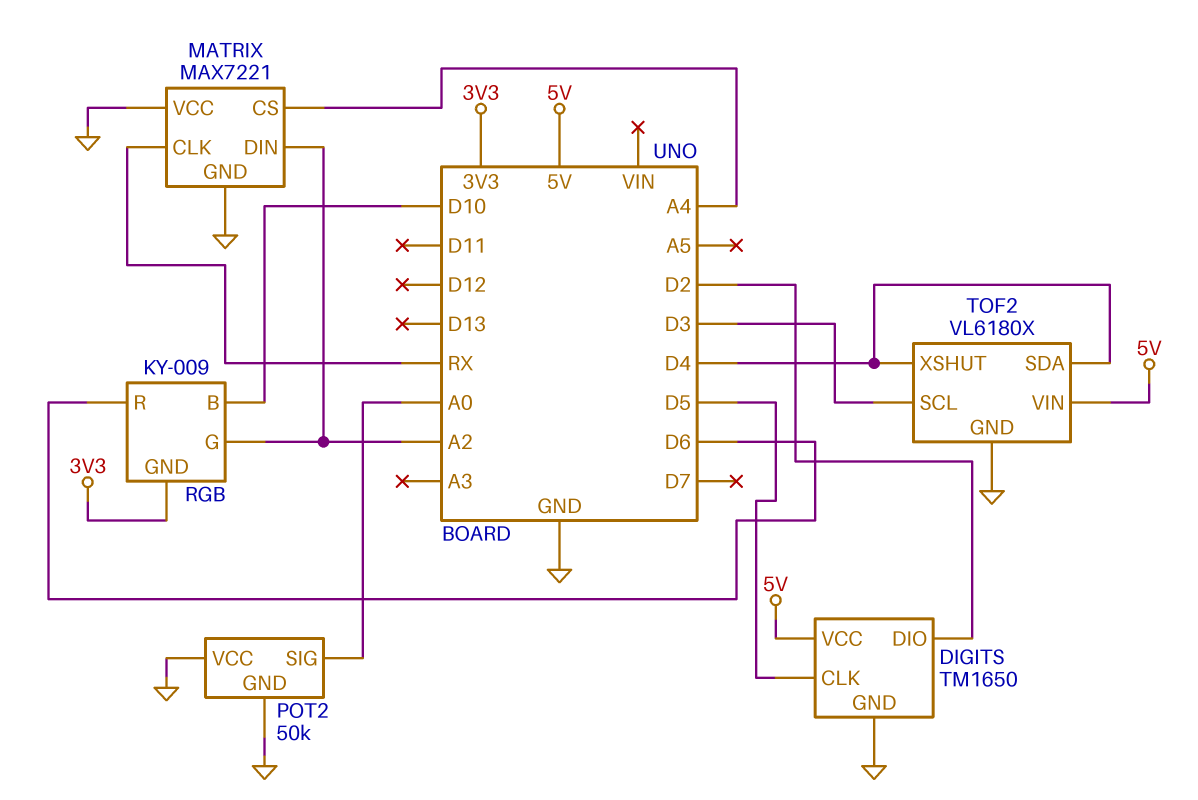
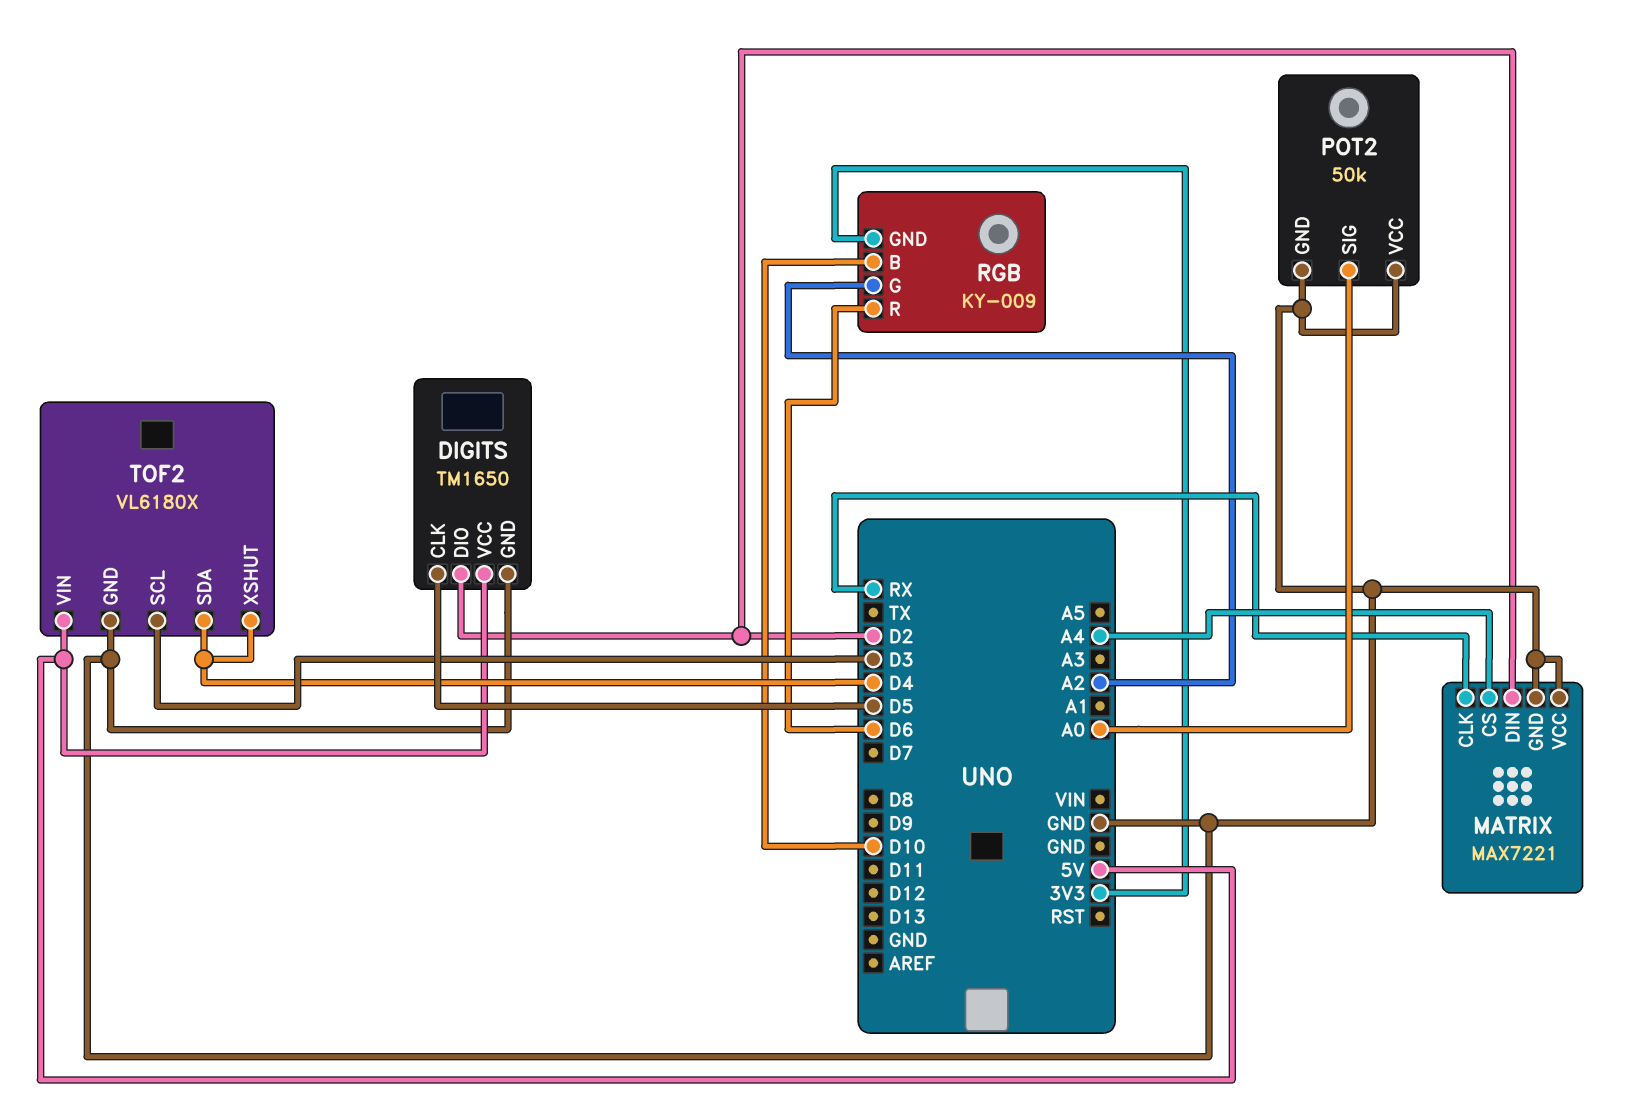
MATRIX pin DIN: A2 -> D2

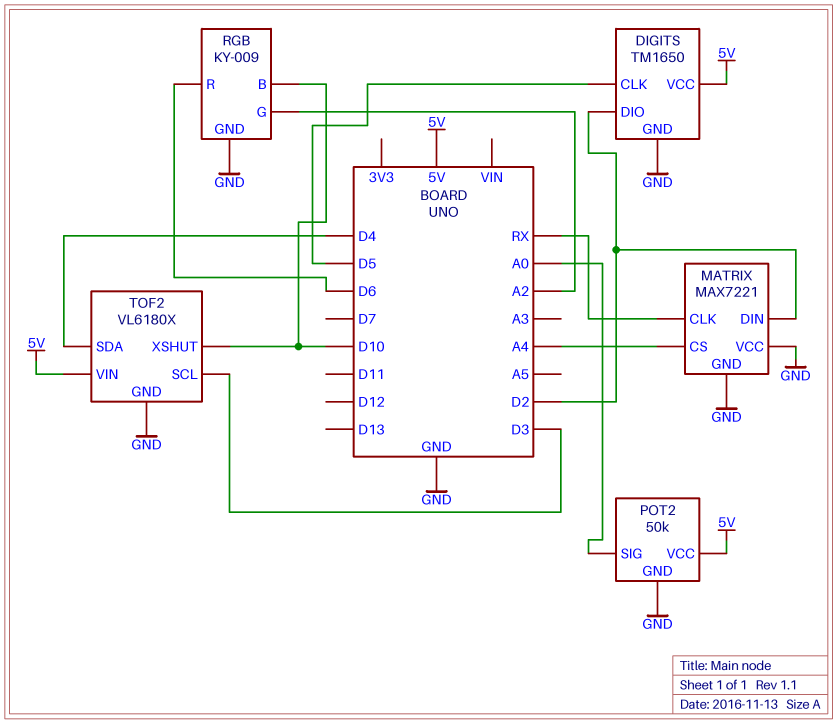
POT2 pin VCC: GND -> 5V
RGB pin GND: 3V3 -> GND
TOF2 pin XSHUT: D4 -> D10

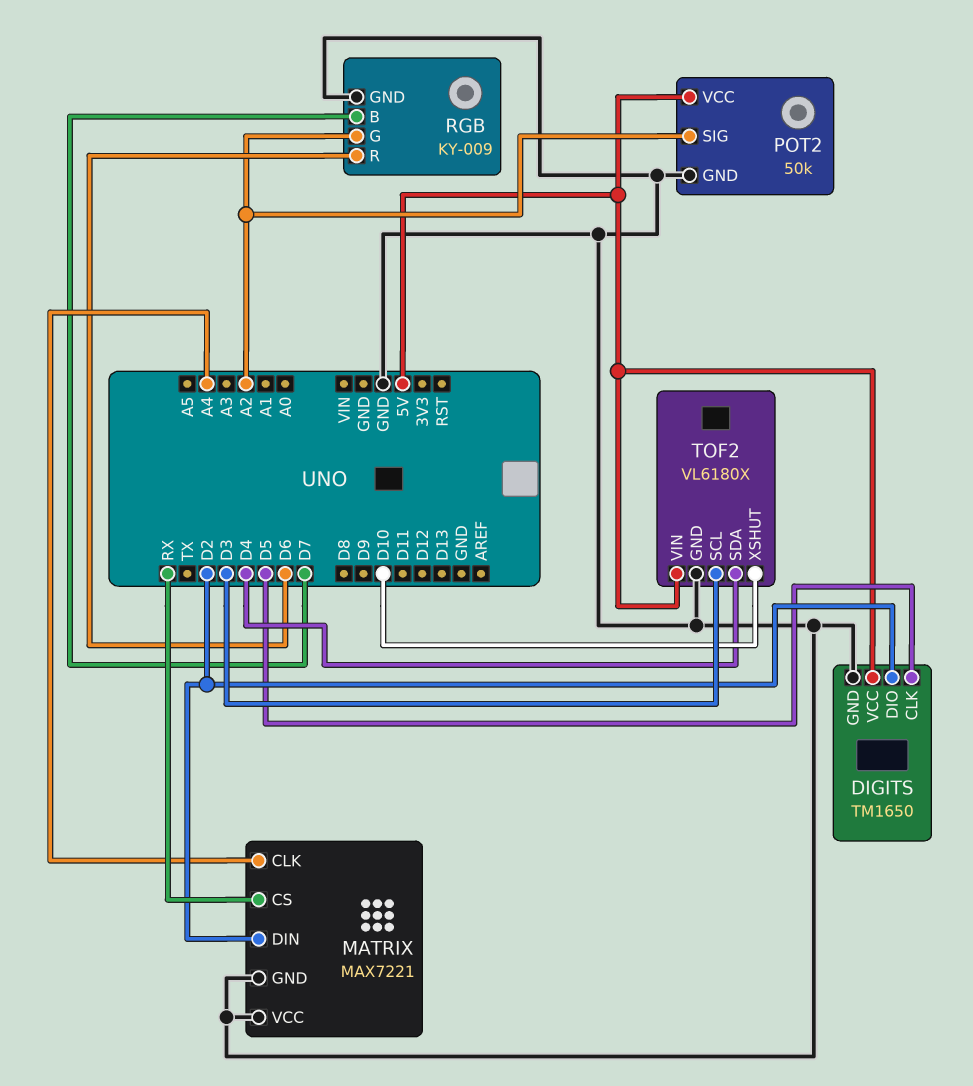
MATRIX pin CLK: RX -> A4
MATRIX pin CS: A4 -> RX
POT2 pin SIG: A0 -> A2
RGB pin B: D10 -> D7

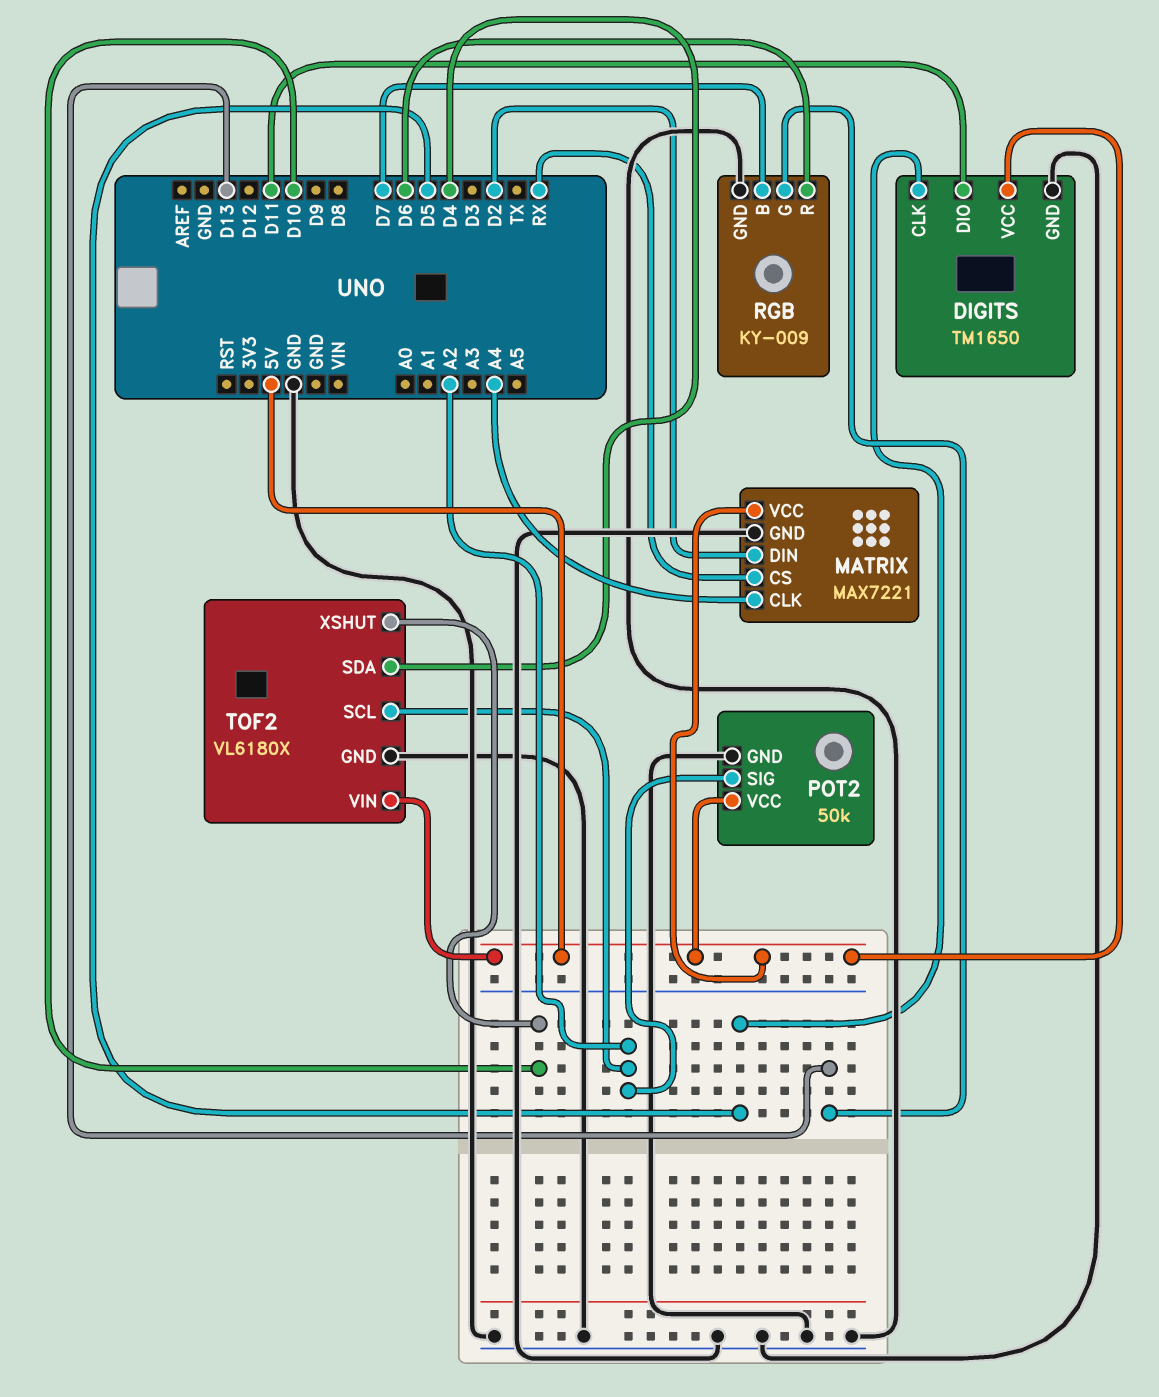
DIGITS pin DIO: D2 -> D11
MATRIX pin VCC: GND -> 5V
RGB pin G: A2 -> D13
TOF2 pin SCL: D3 -> A2

